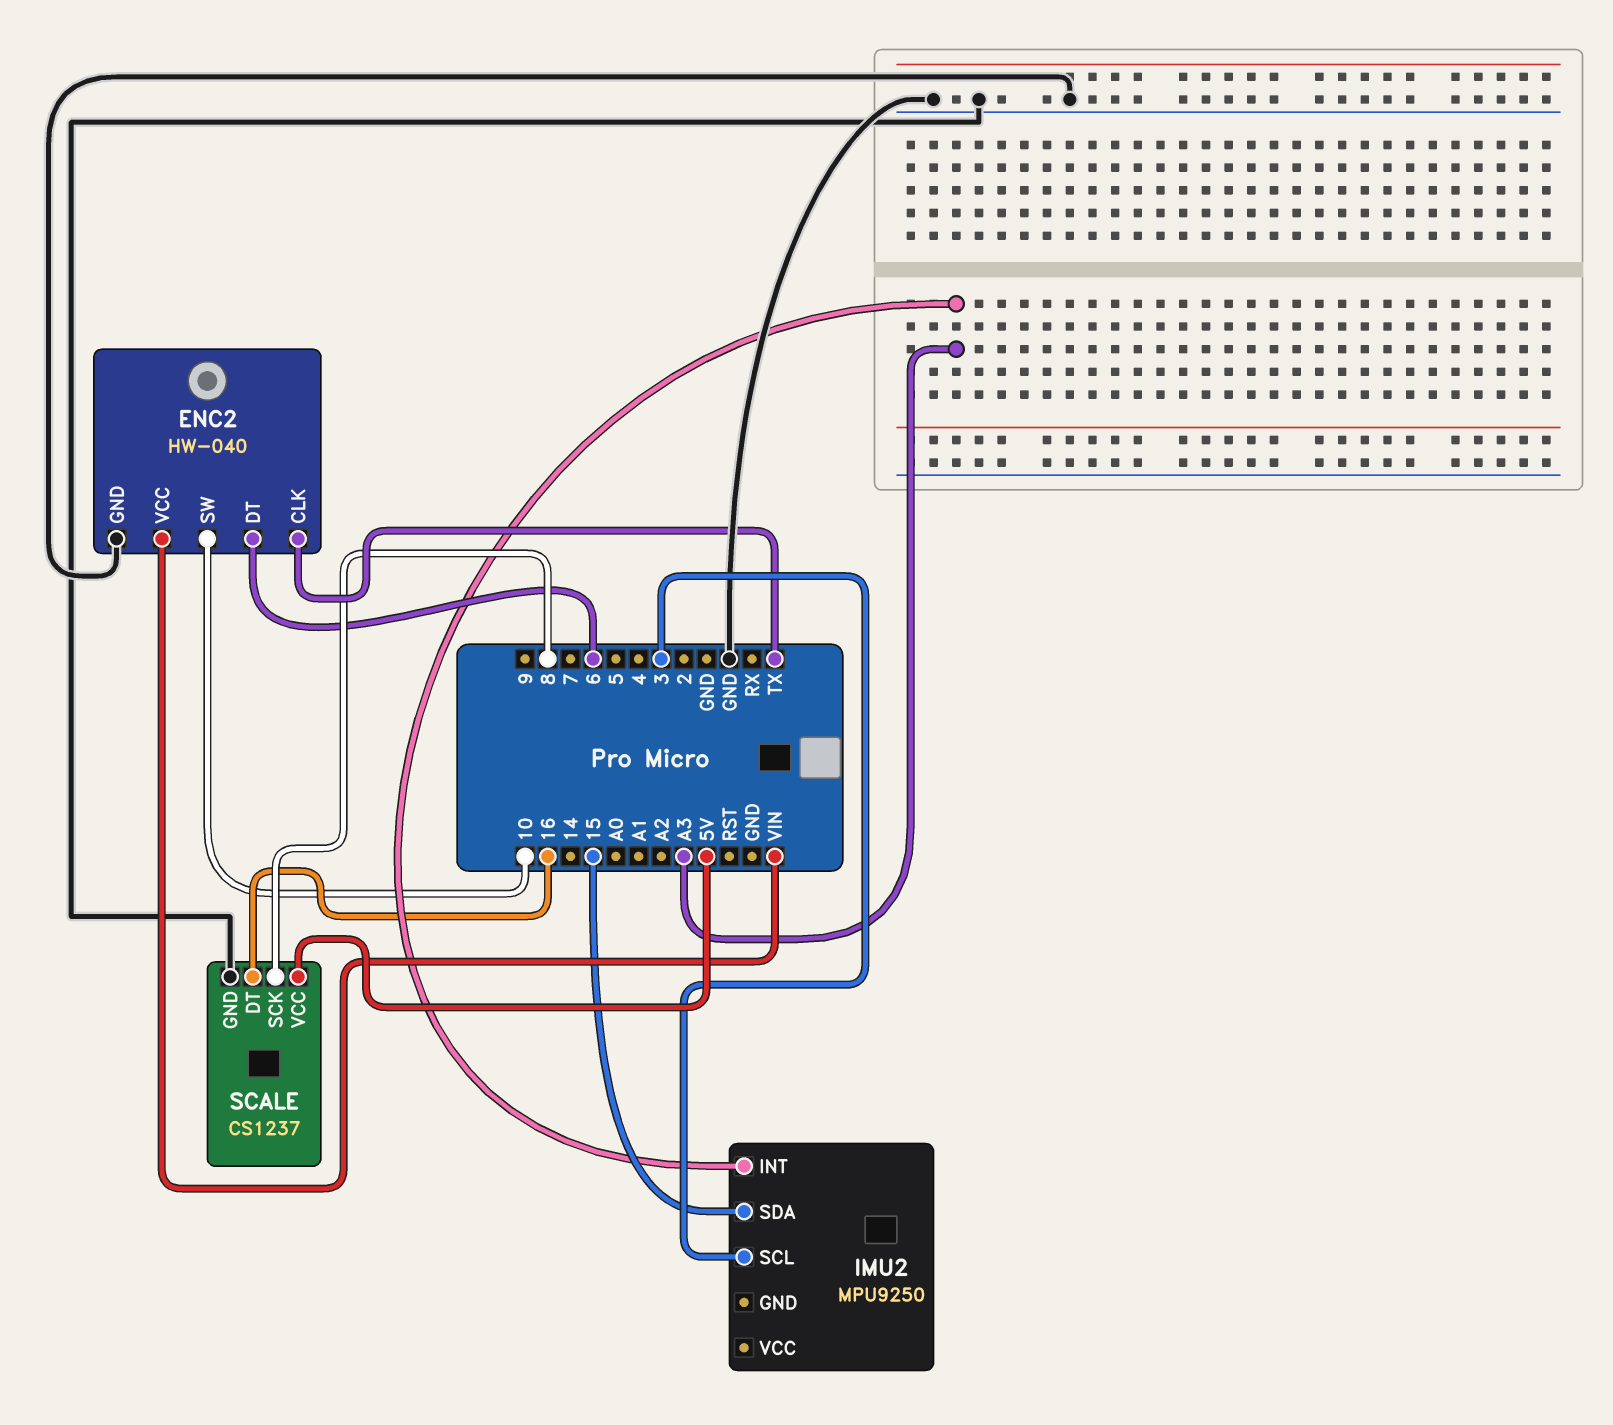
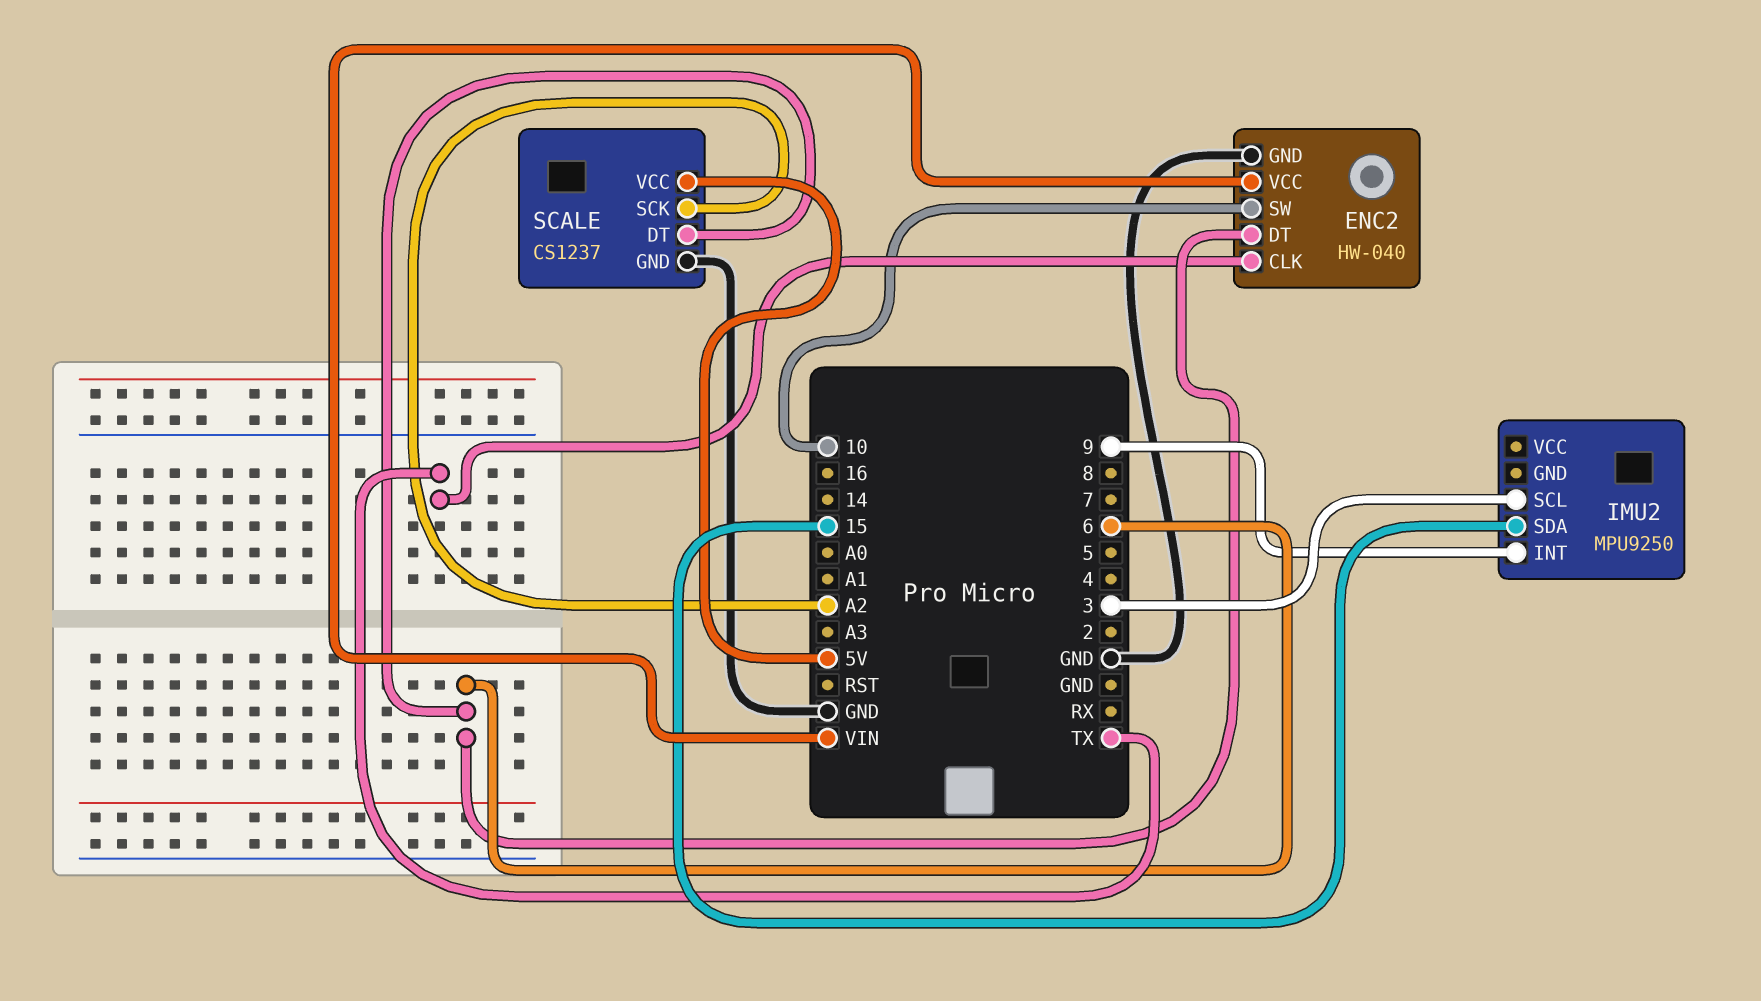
IMU2 pin INT: A3 -> 9
SCALE pin DT: 16 -> 6
SCALE pin SCK: 8 -> A2

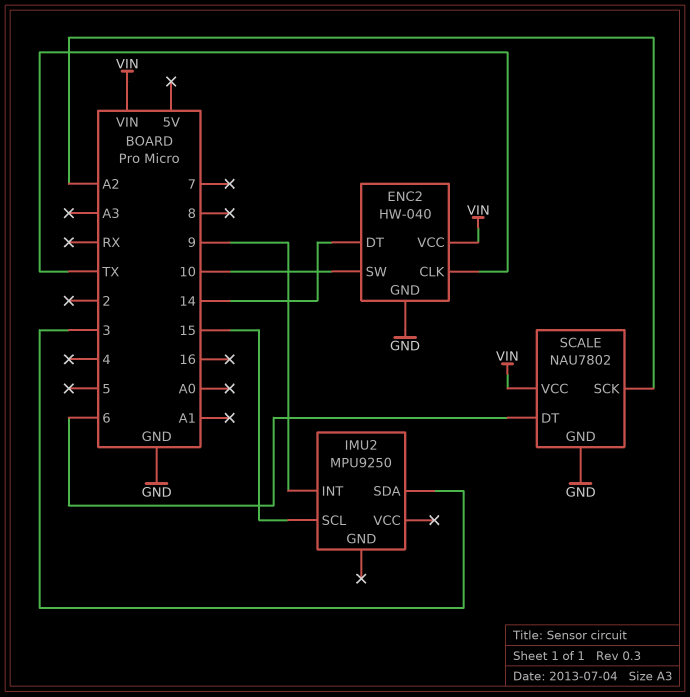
ENC2 pin DT: 6 -> 14
IMU2 pin SCL: 3 -> 15
IMU2 pin SDA: 15 -> 3
SCALE: CS1237 -> NAU7802
SCALE pin VCC: 5V -> VIN

